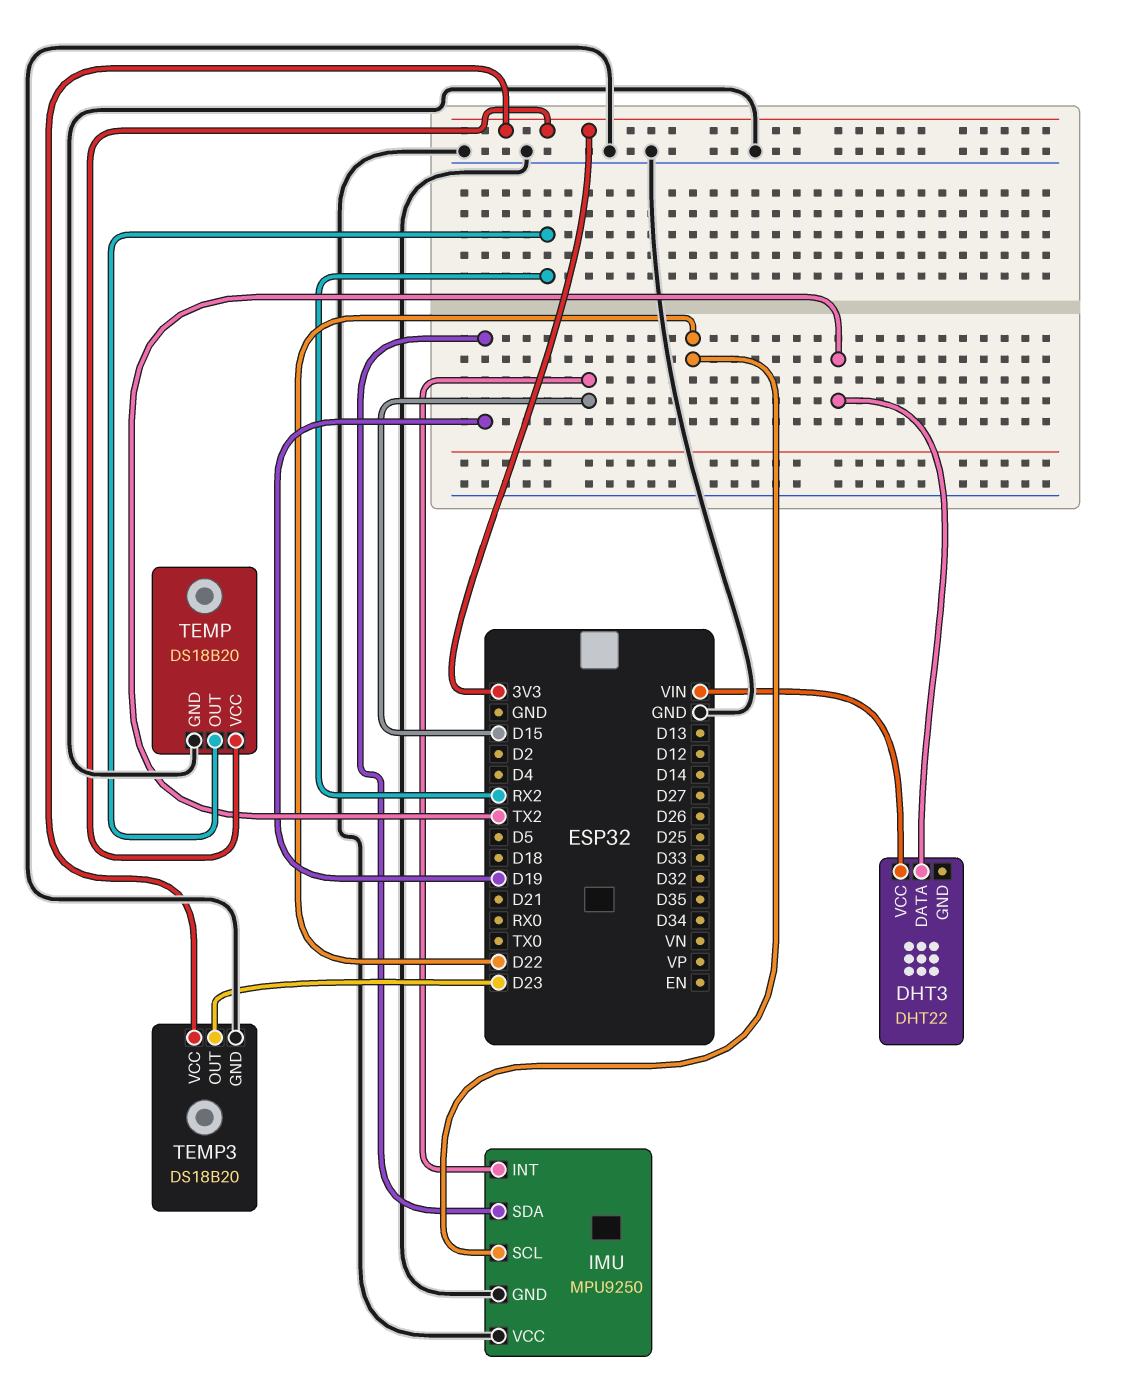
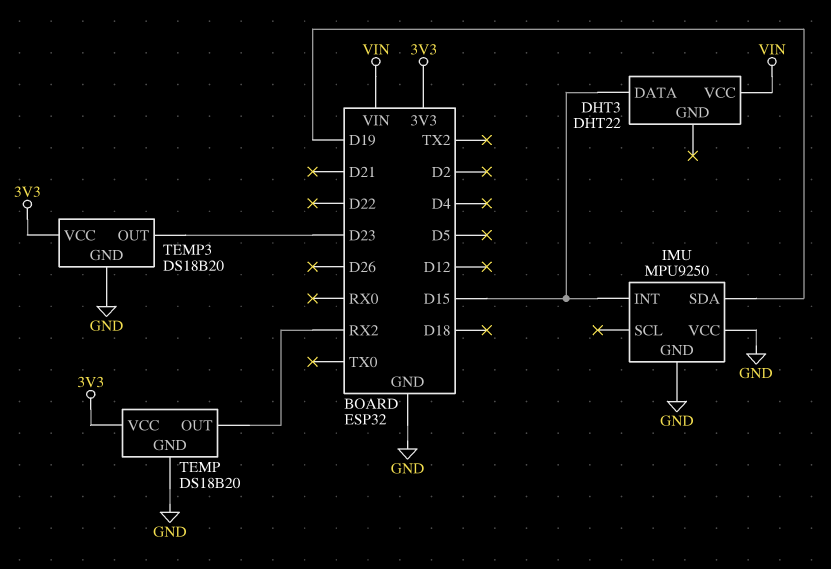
DHT3 pin DATA: TX2 -> D15
IMU pin SCL: D22 -> none

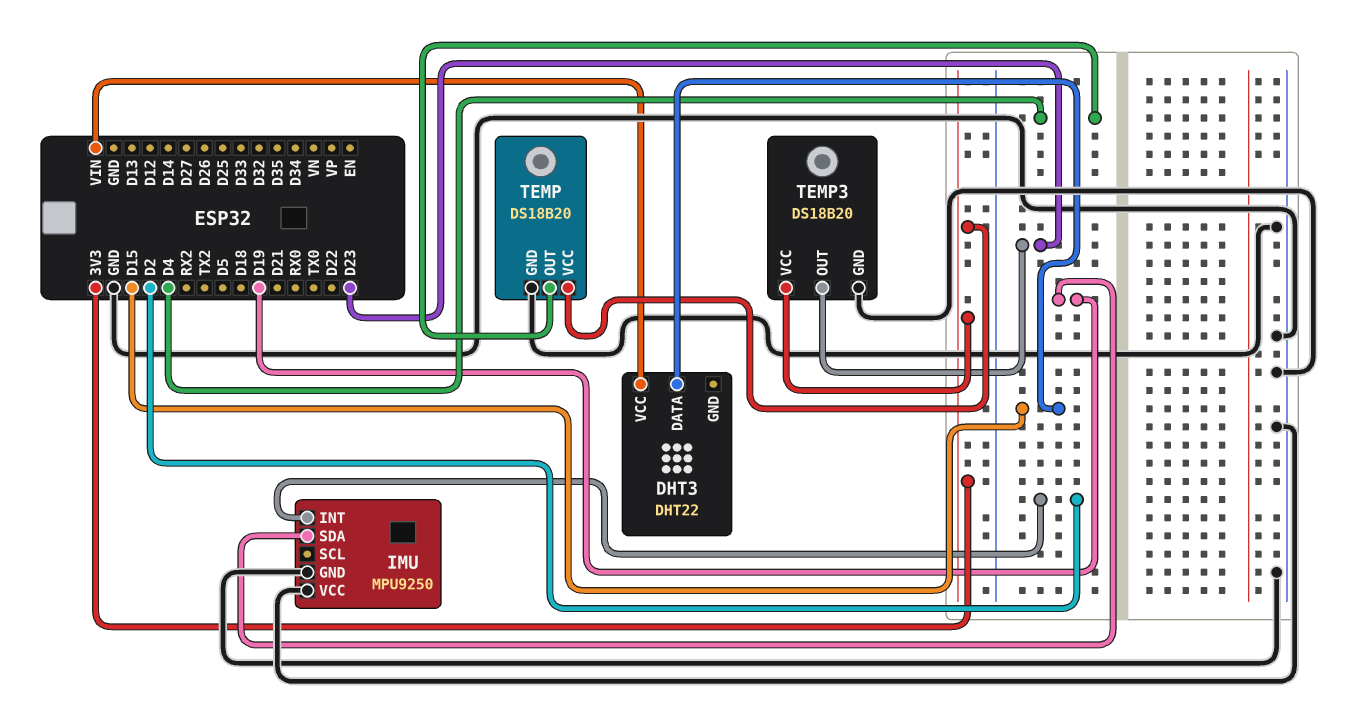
IMU pin INT: D15 -> D2
TEMP pin OUT: RX2 -> D4

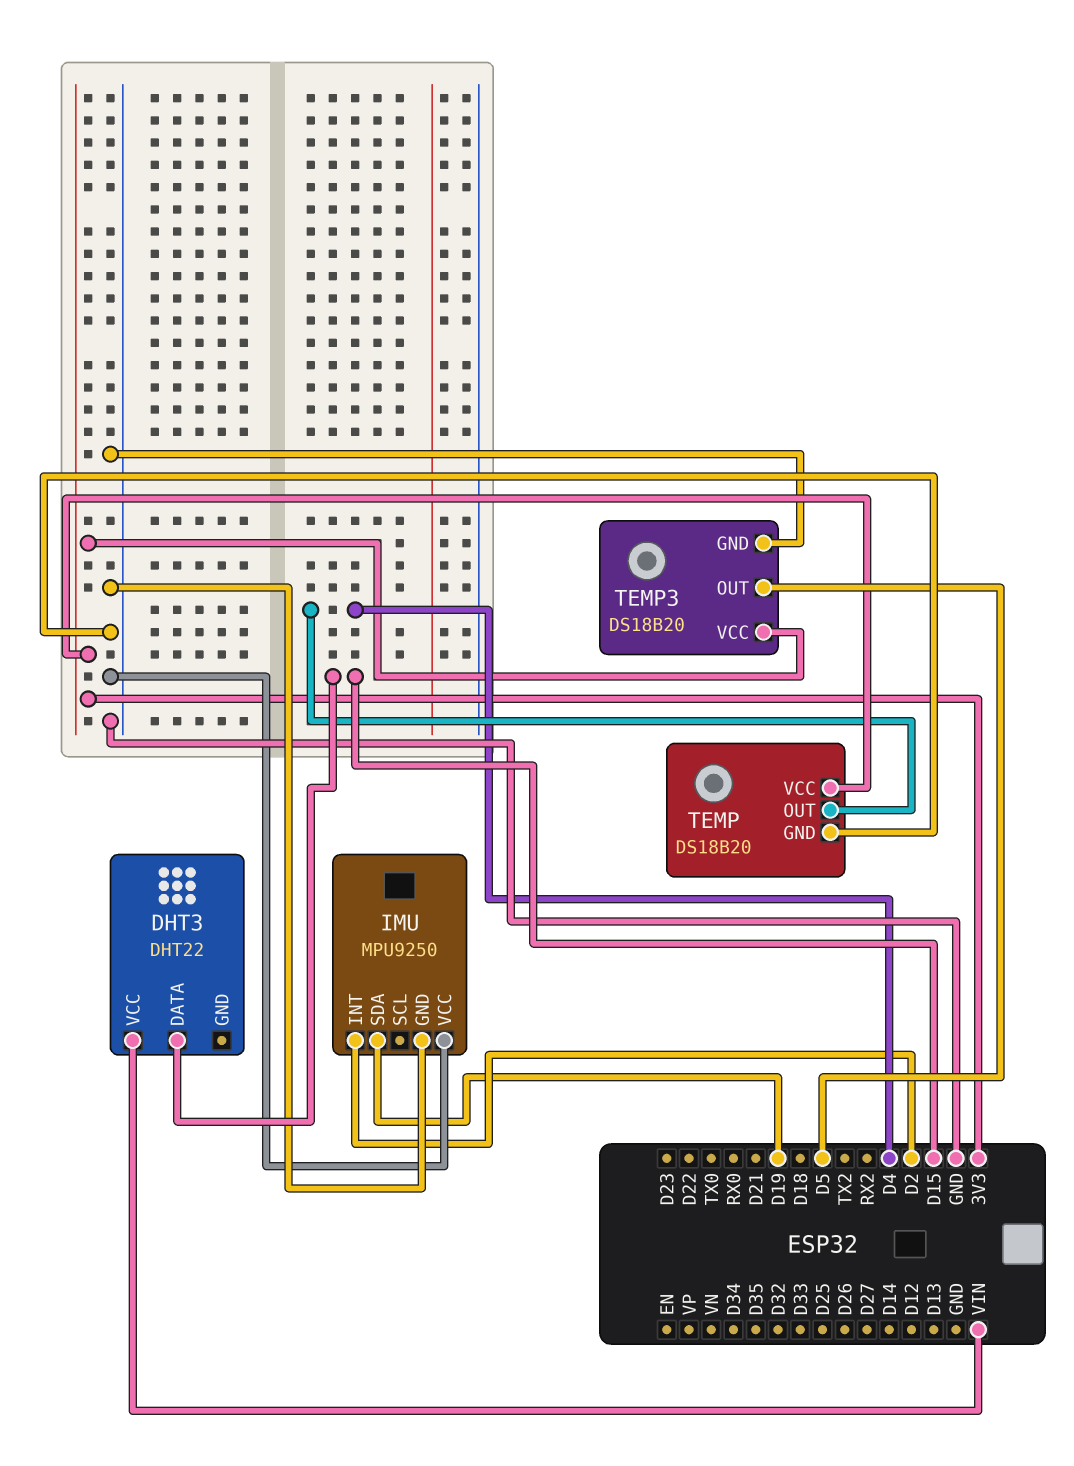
TEMP3 pin OUT: D23 -> D5

